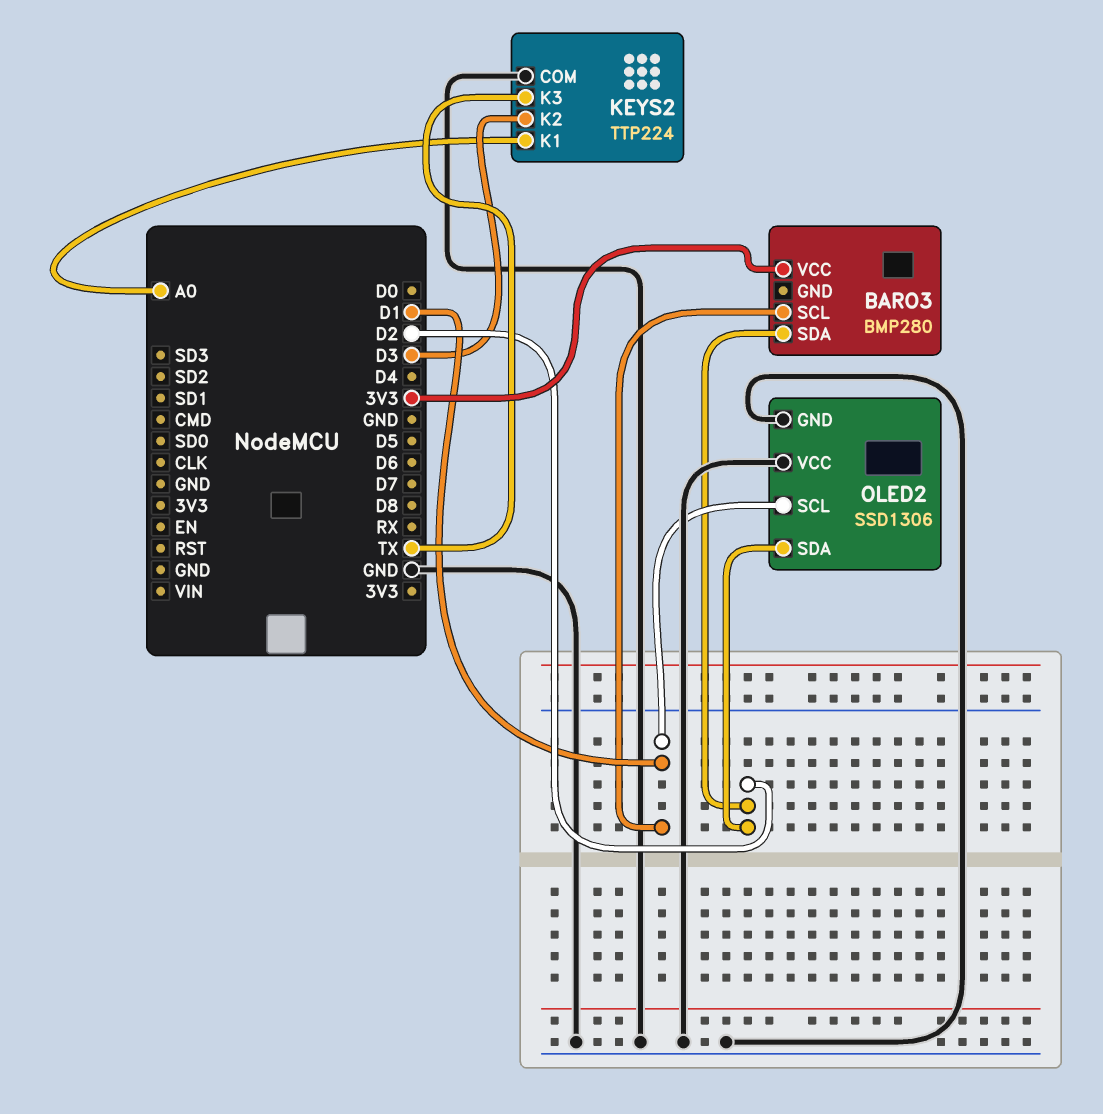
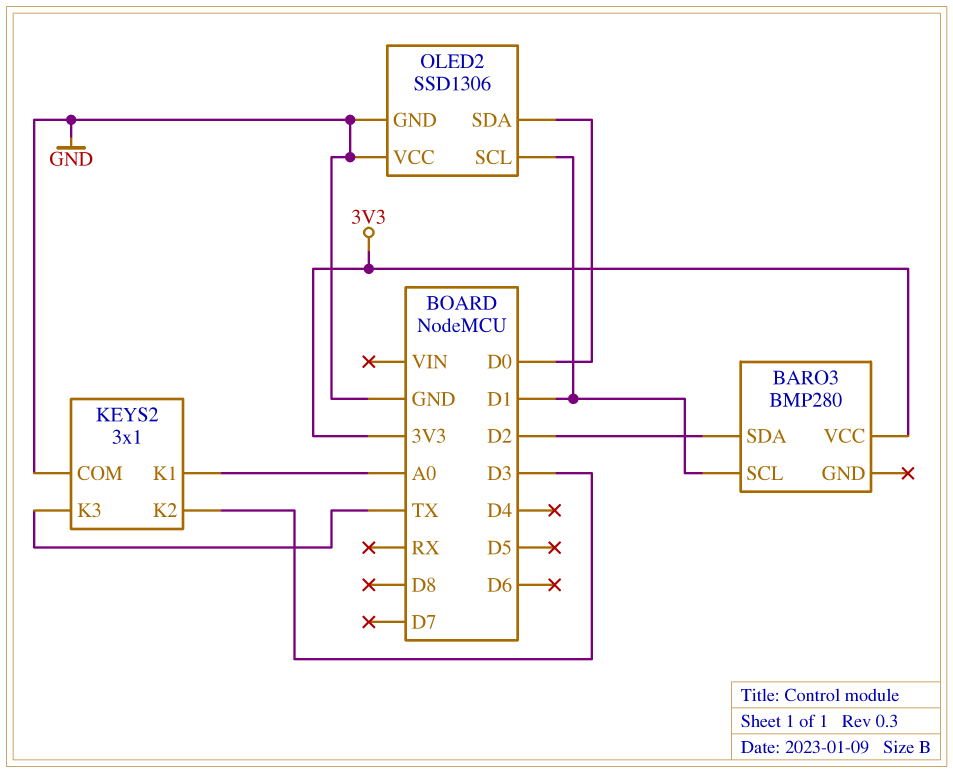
KEYS2: TTP224 -> 3x1
OLED2 pin SDA: D2 -> D0

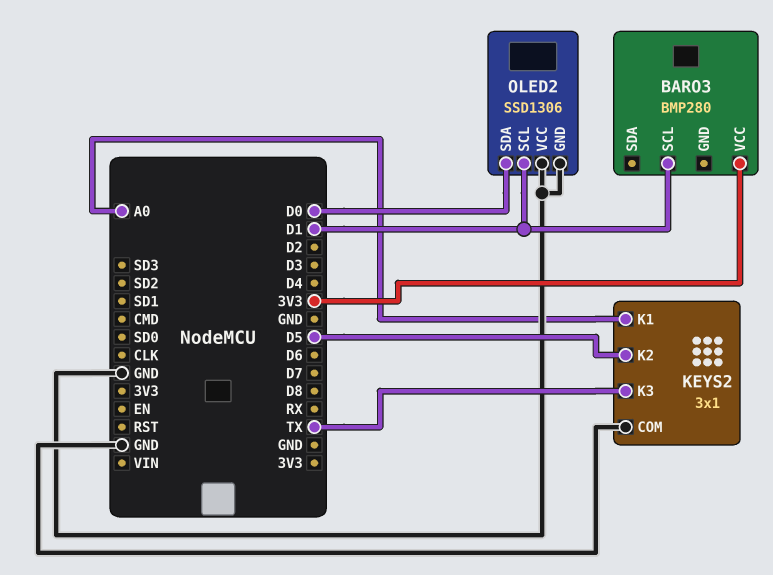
BARO3 pin SDA: D2 -> none
KEYS2 pin K2: D3 -> D5

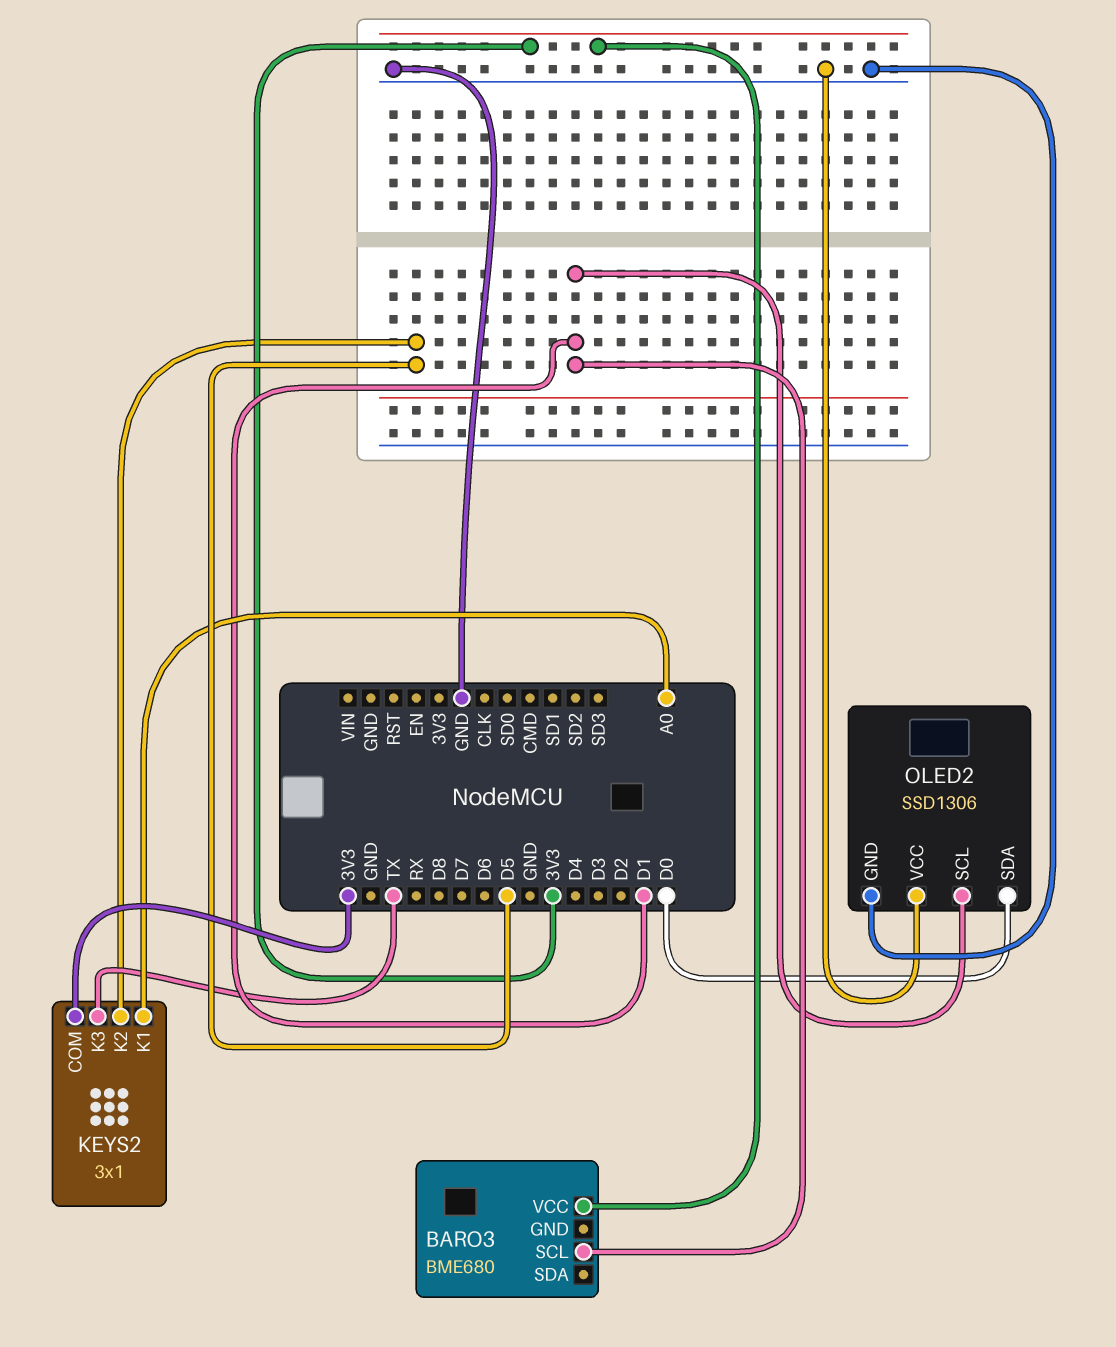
BARO3: BMP280 -> BME680
KEYS2 pin COM: GND -> 3V3

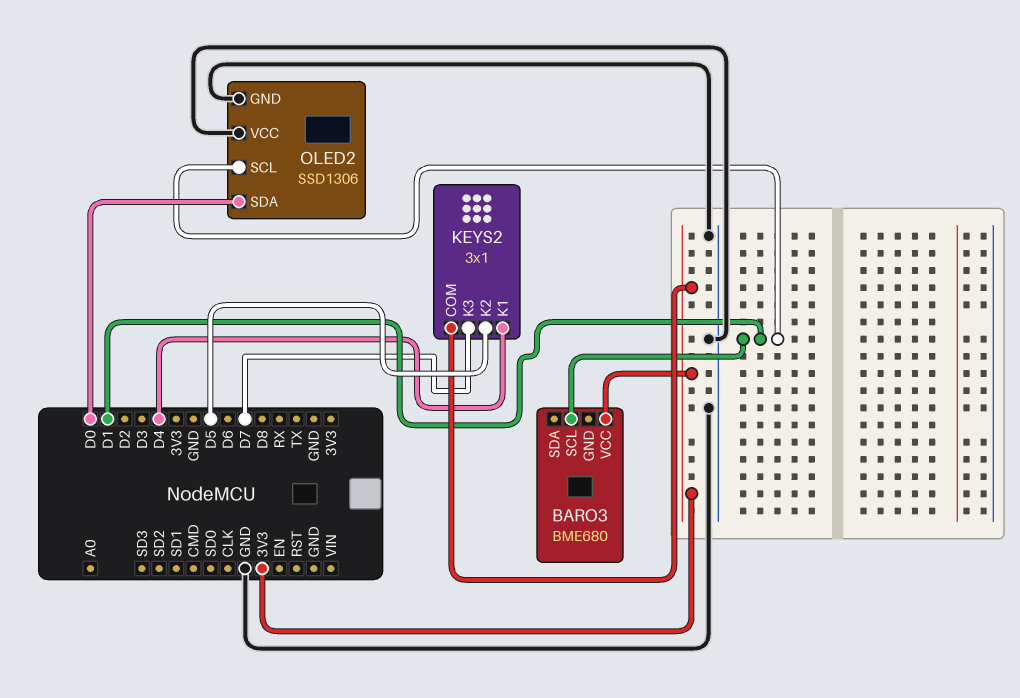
KEYS2 pin K1: A0 -> D4
KEYS2 pin K3: TX -> D7

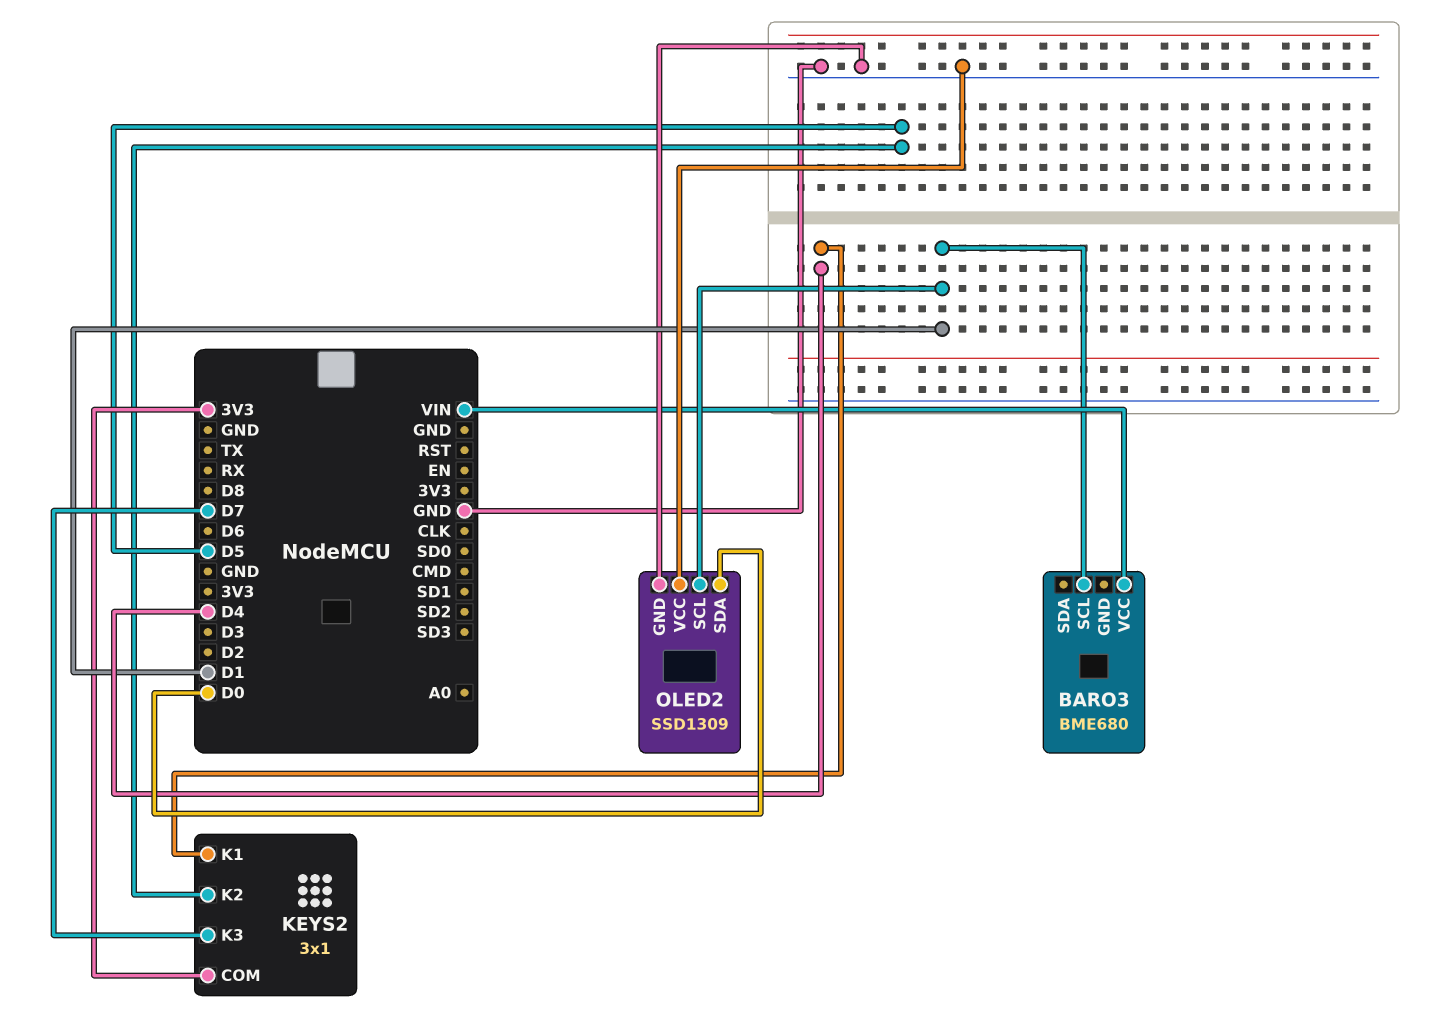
BARO3 pin VCC: 3V3 -> VIN
OLED2: SSD1306 -> SSD1309

